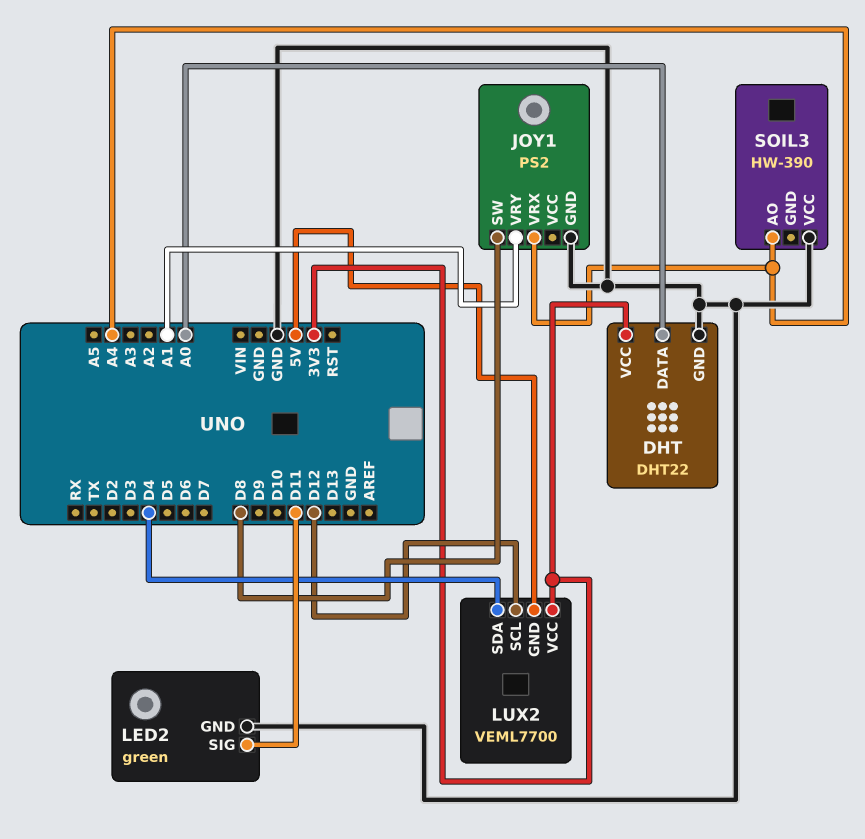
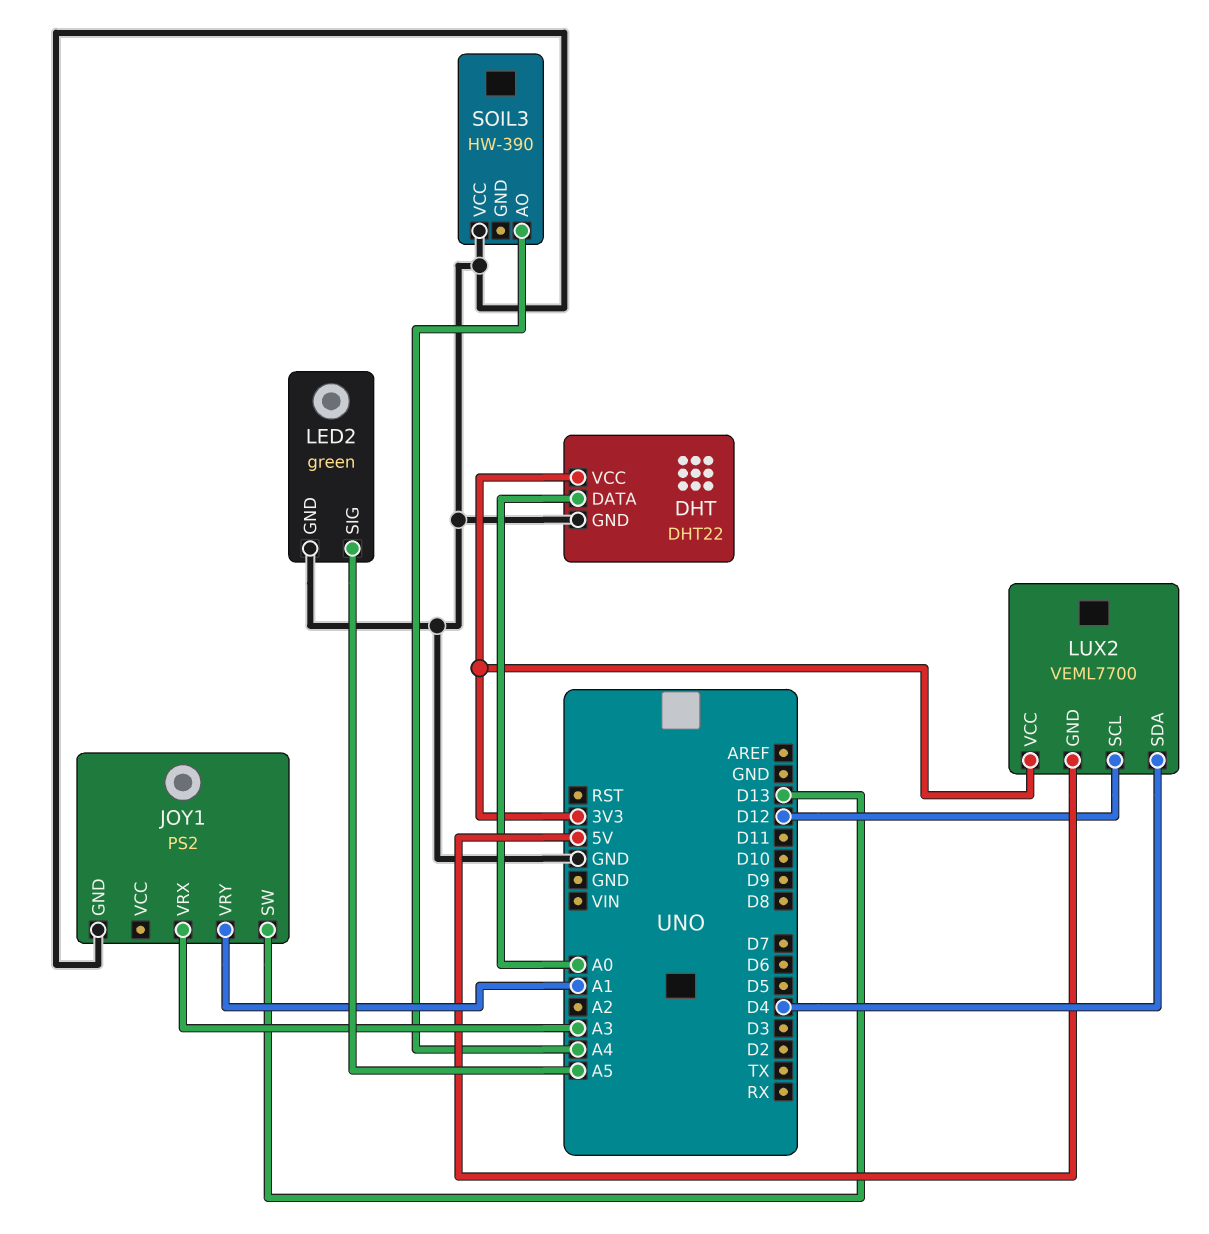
JOY1 pin SW: D8 -> D13
JOY1 pin VRX: A4 -> A3
LED2 pin SIG: D11 -> A5

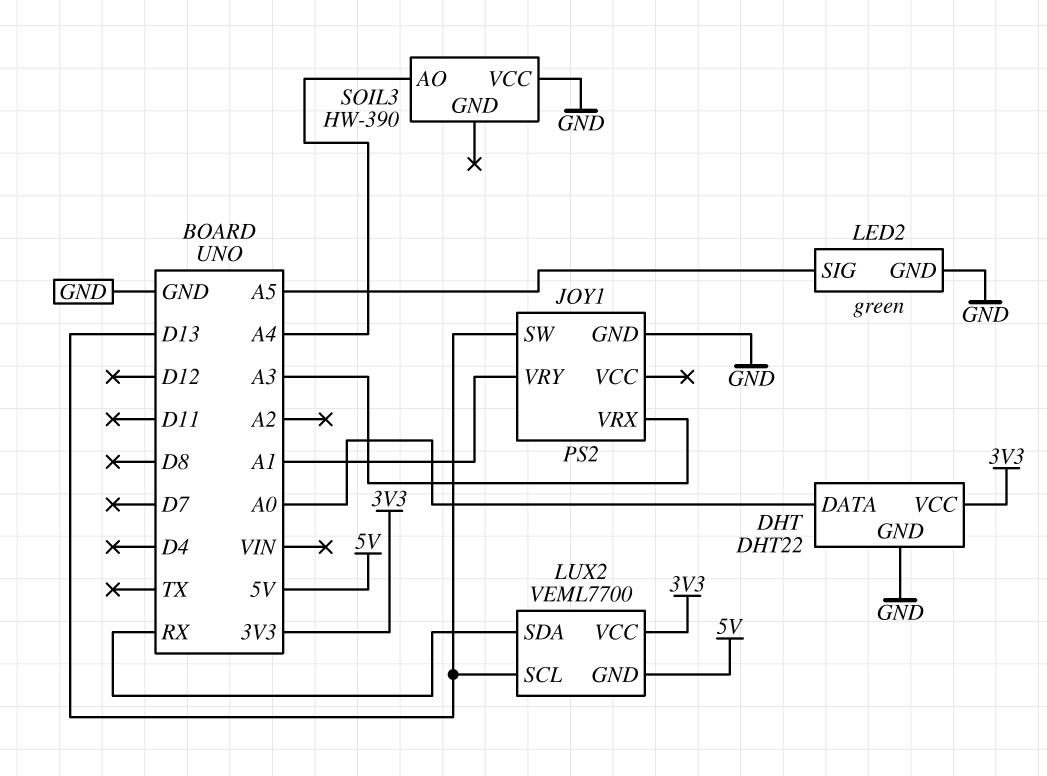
LUX2 pin SCL: D12 -> D13
LUX2 pin SDA: D4 -> RX

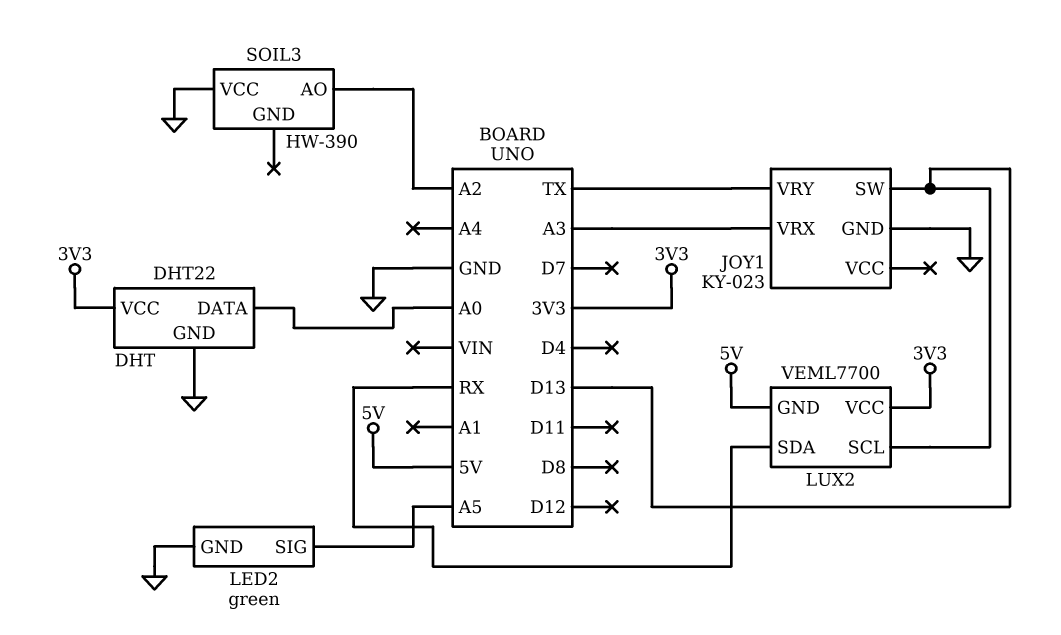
JOY1: PS2 -> KY-023
JOY1 pin VRY: A1 -> TX
SOIL3 pin AO: A4 -> A2

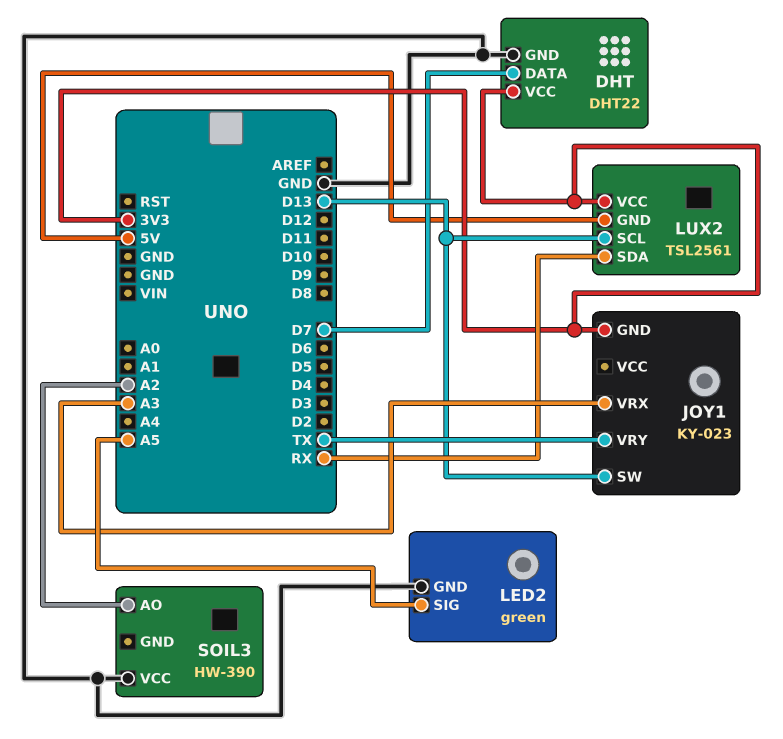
DHT pin DATA: A0 -> D7
JOY1 pin GND: GND -> 3V3
LUX2: VEML7700 -> TSL2561

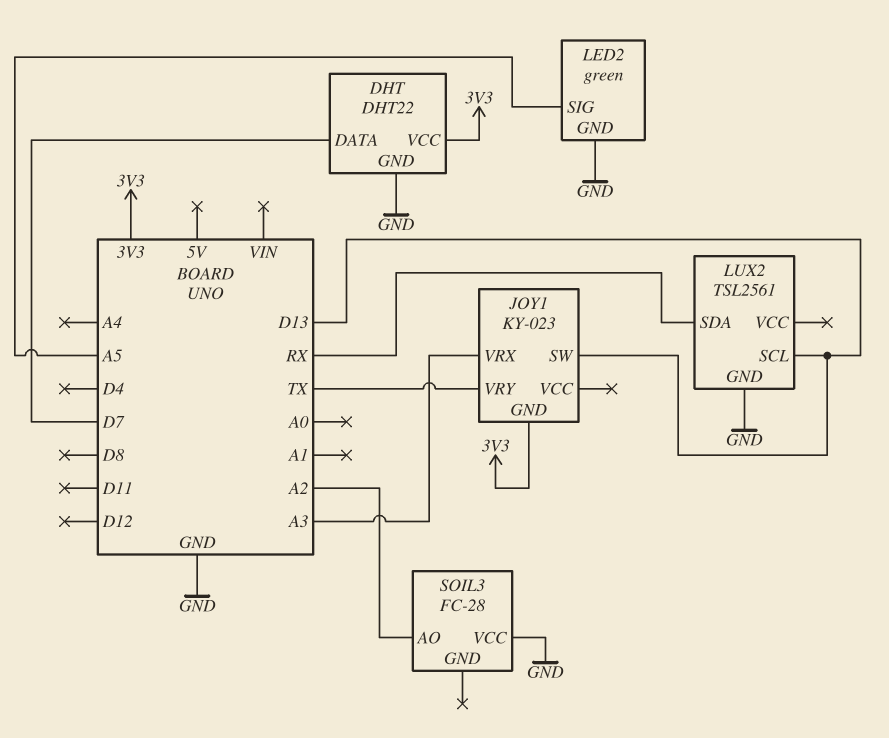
LUX2 pin GND: 5V -> GND
LUX2 pin VCC: 3V3 -> none
SOIL3: HW-390 -> FC-28

